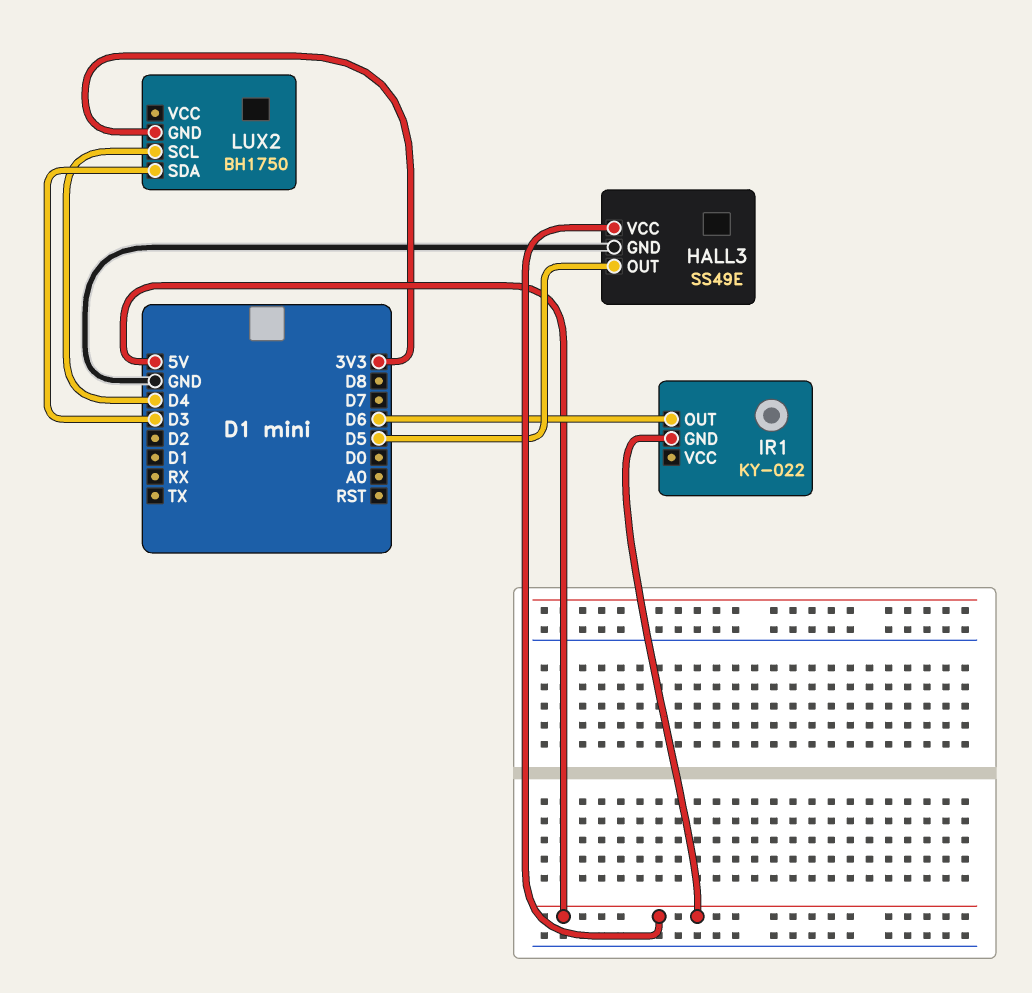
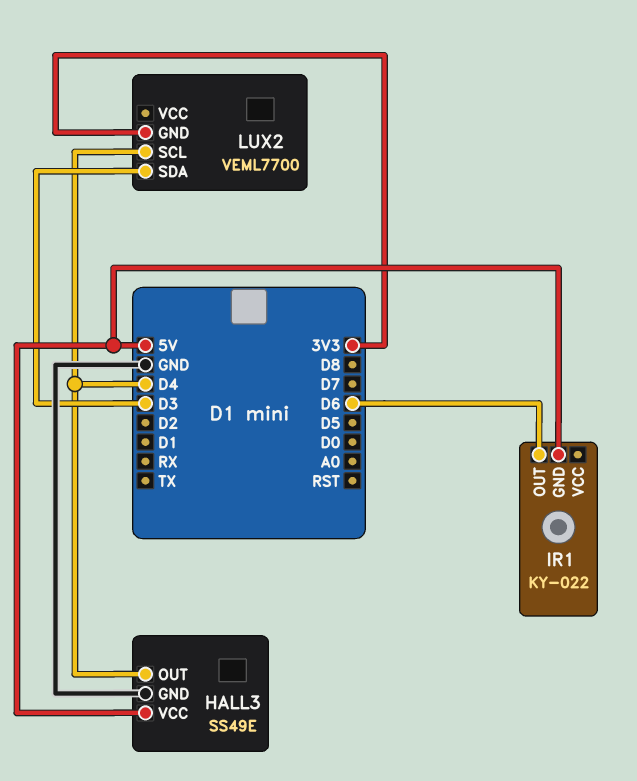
HALL3 pin OUT: D5 -> D4
LUX2: BH1750 -> VEML7700

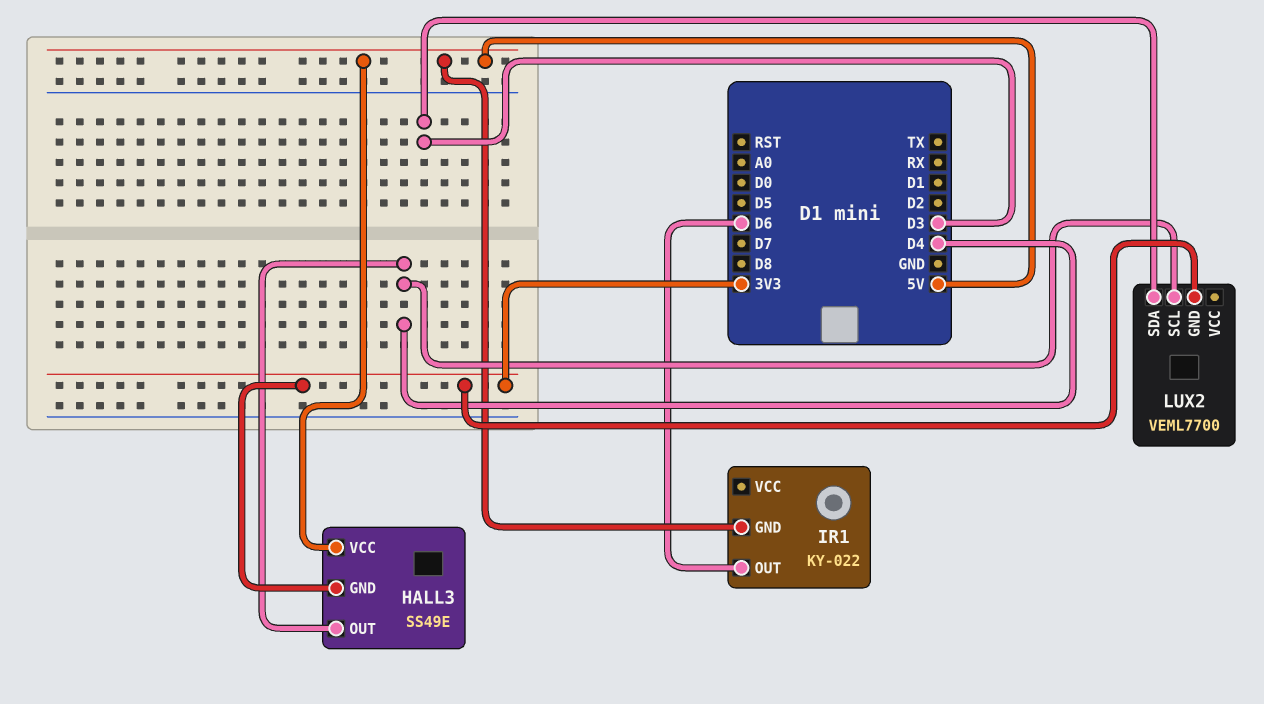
HALL3 pin GND: GND -> 3V3

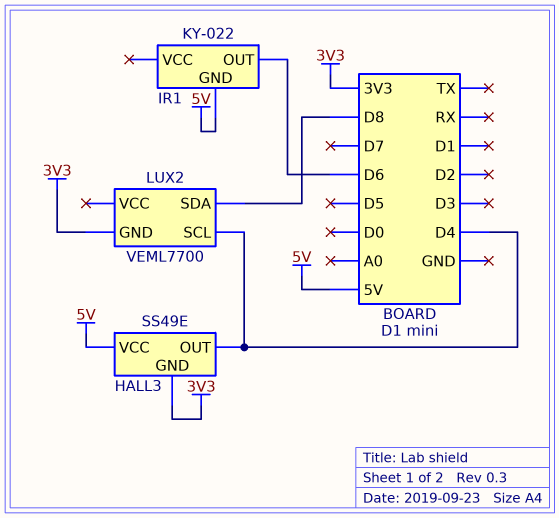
LUX2 pin SDA: D3 -> D8

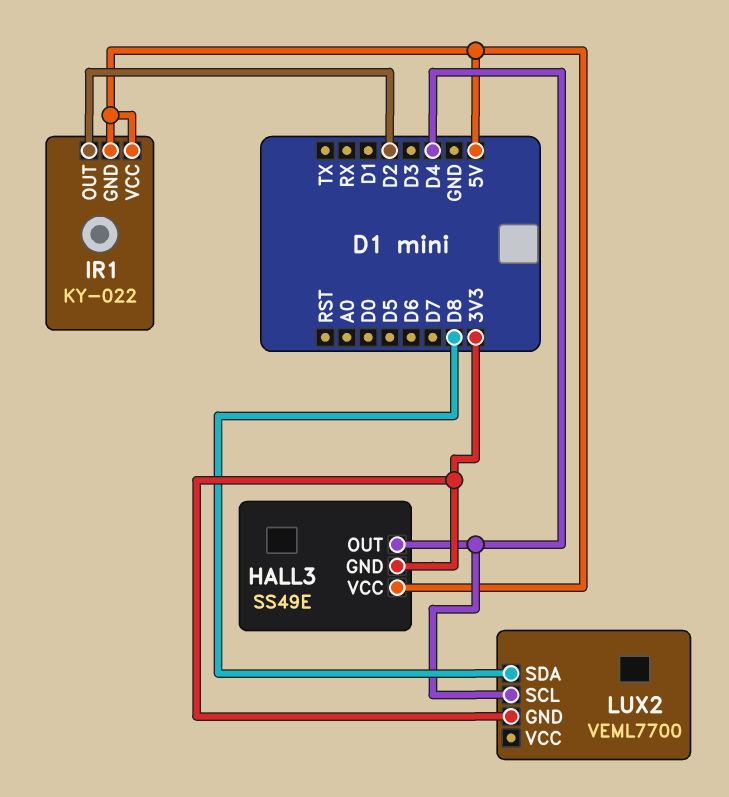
IR1 pin OUT: D6 -> D2
IR1 pin VCC: none -> 5V

